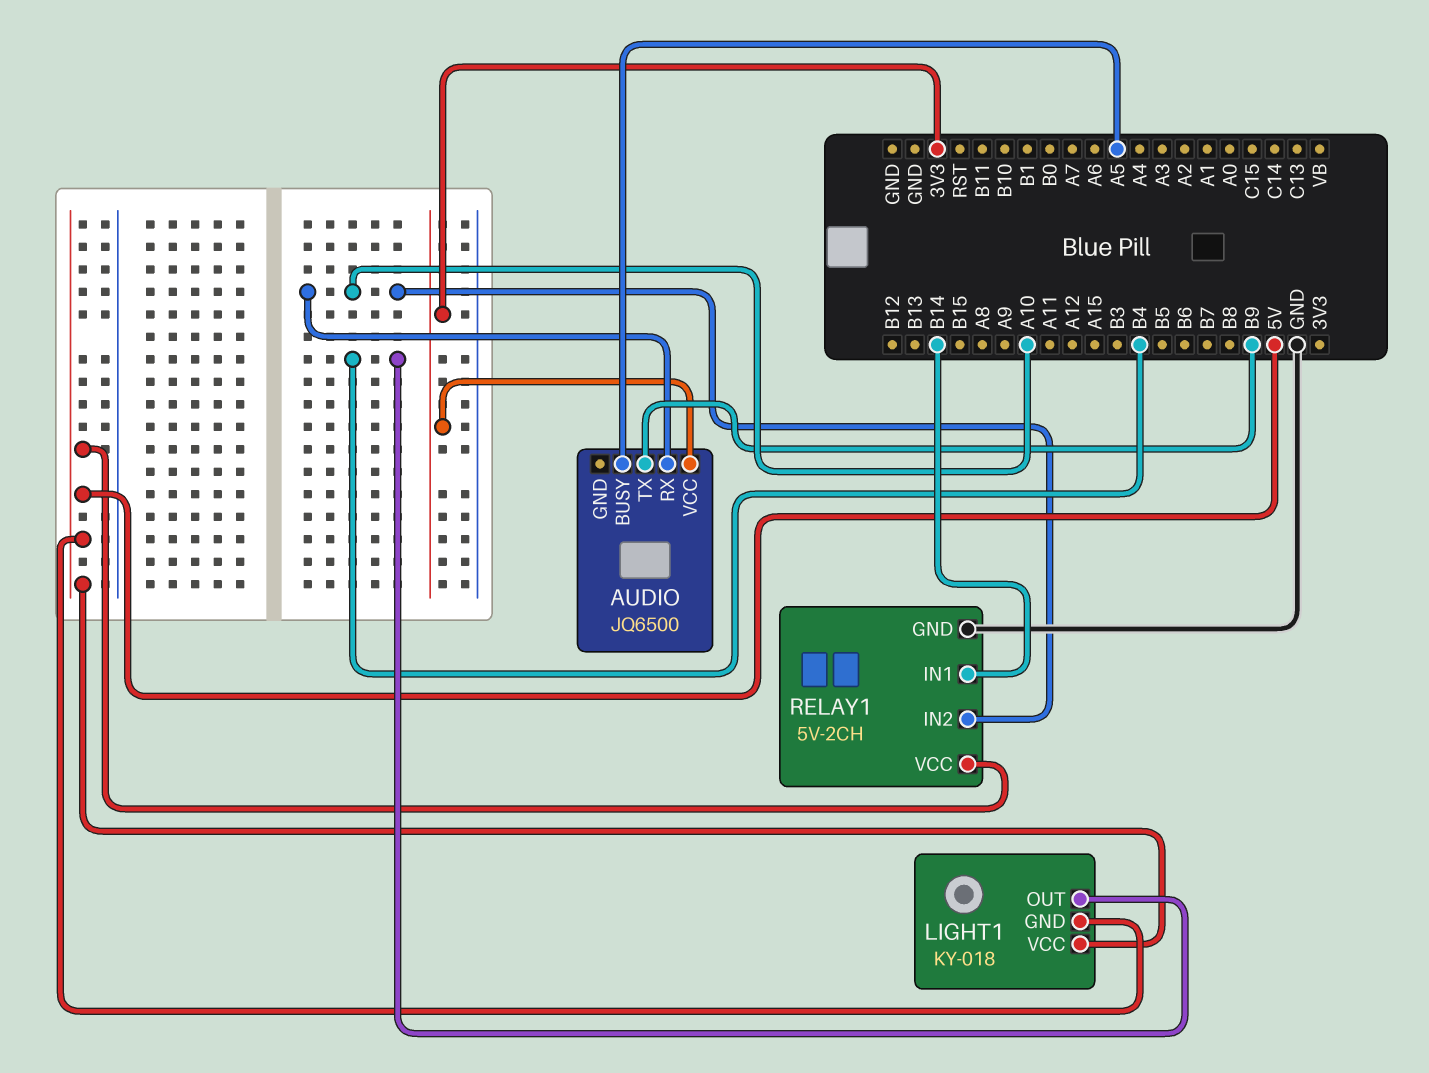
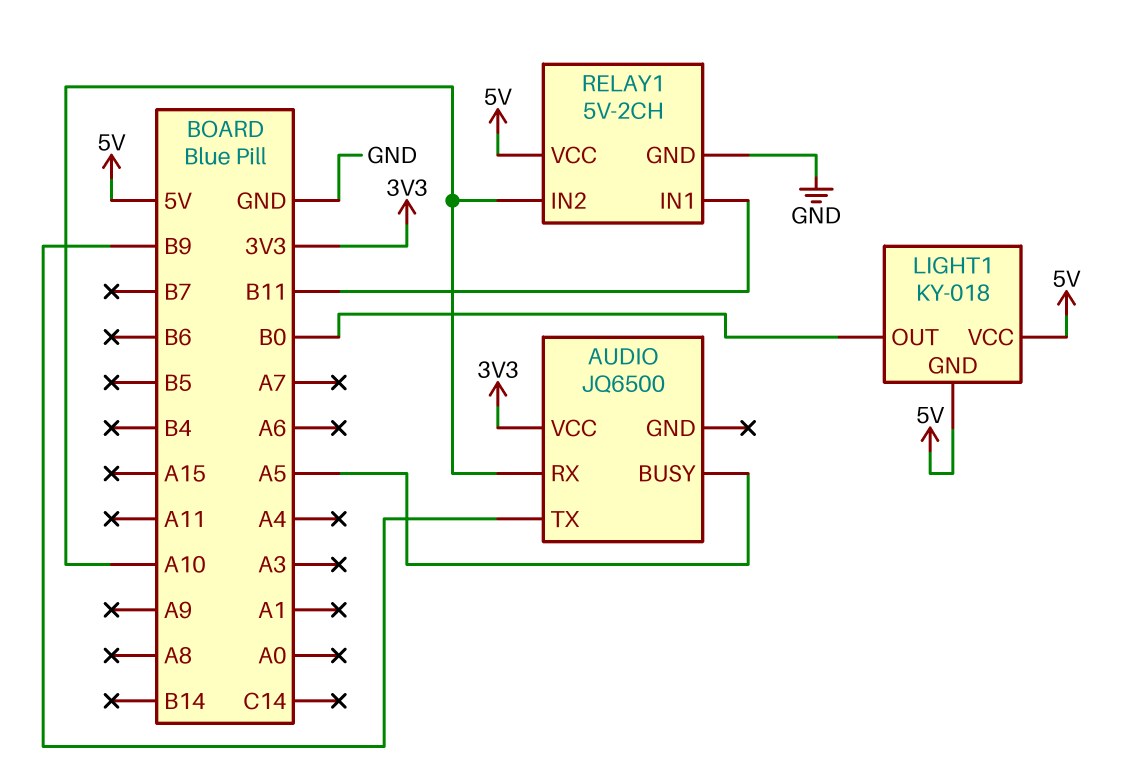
LIGHT1 pin OUT: B4 -> B0
RELAY1 pin IN1: B14 -> B11

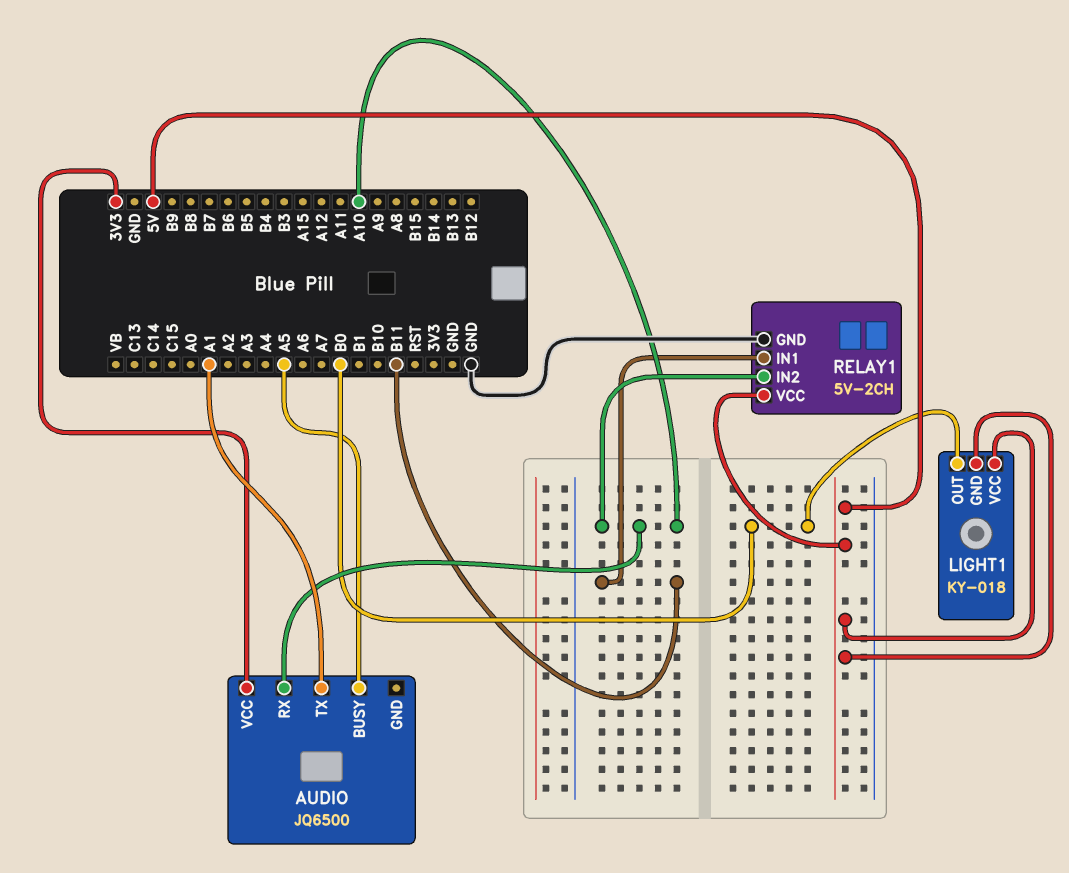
AUDIO pin TX: B9 -> A1

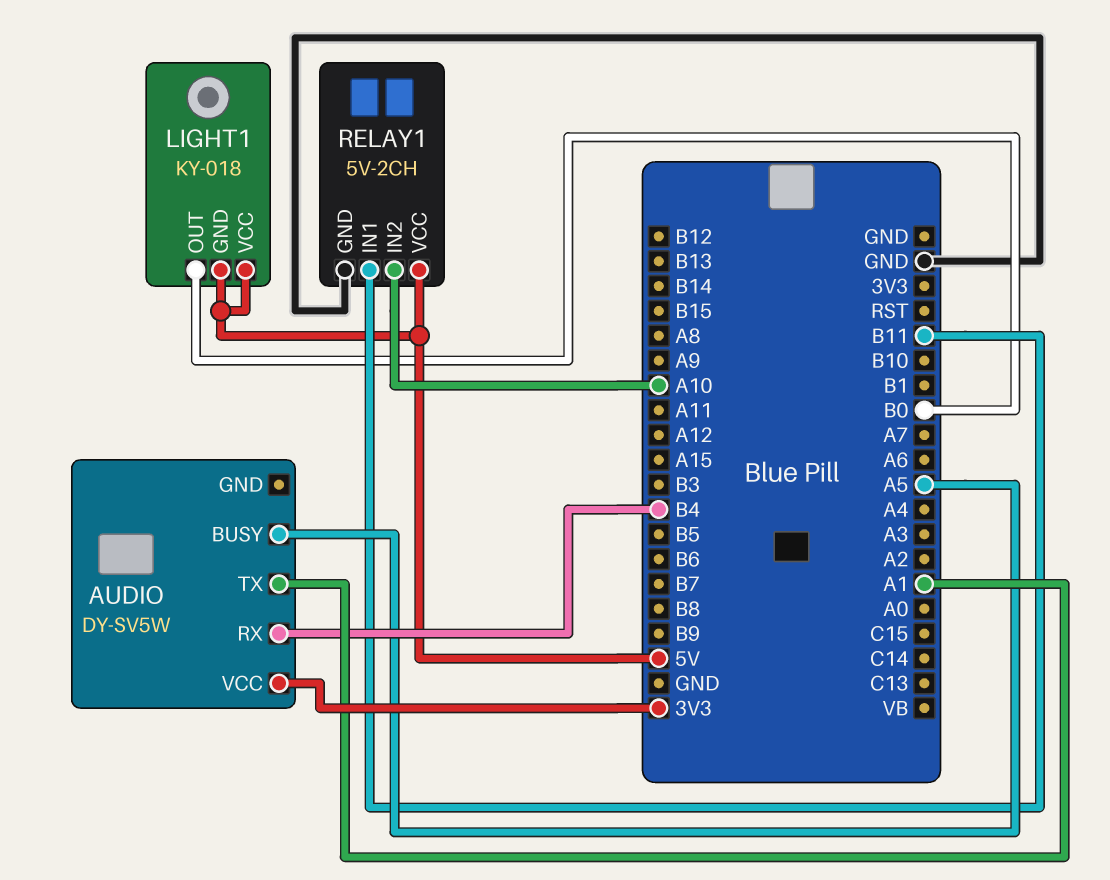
AUDIO: JQ6500 -> DY-SV5W
AUDIO pin RX: A10 -> B4

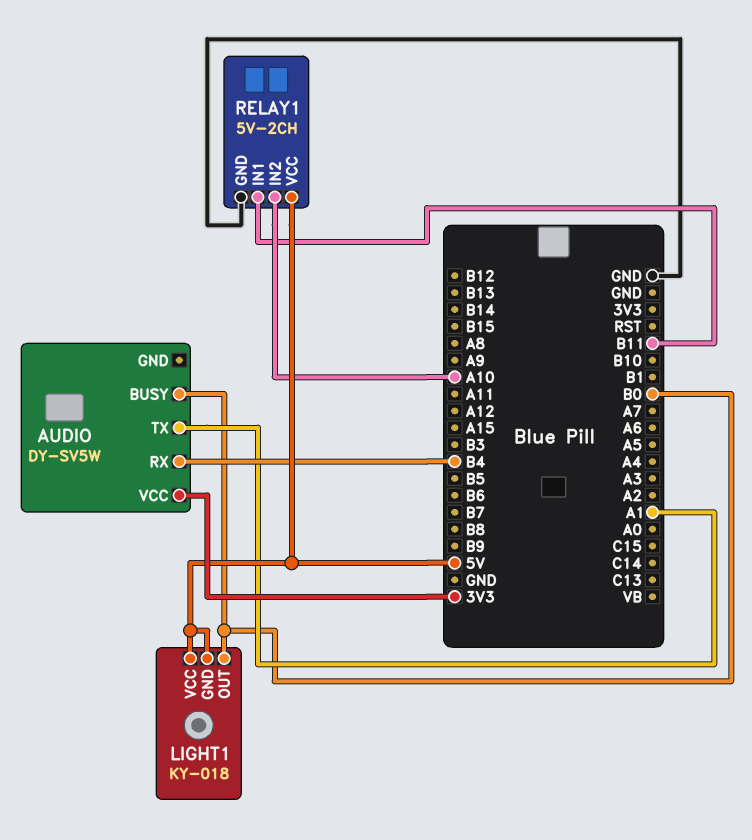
AUDIO pin BUSY: A5 -> B0

